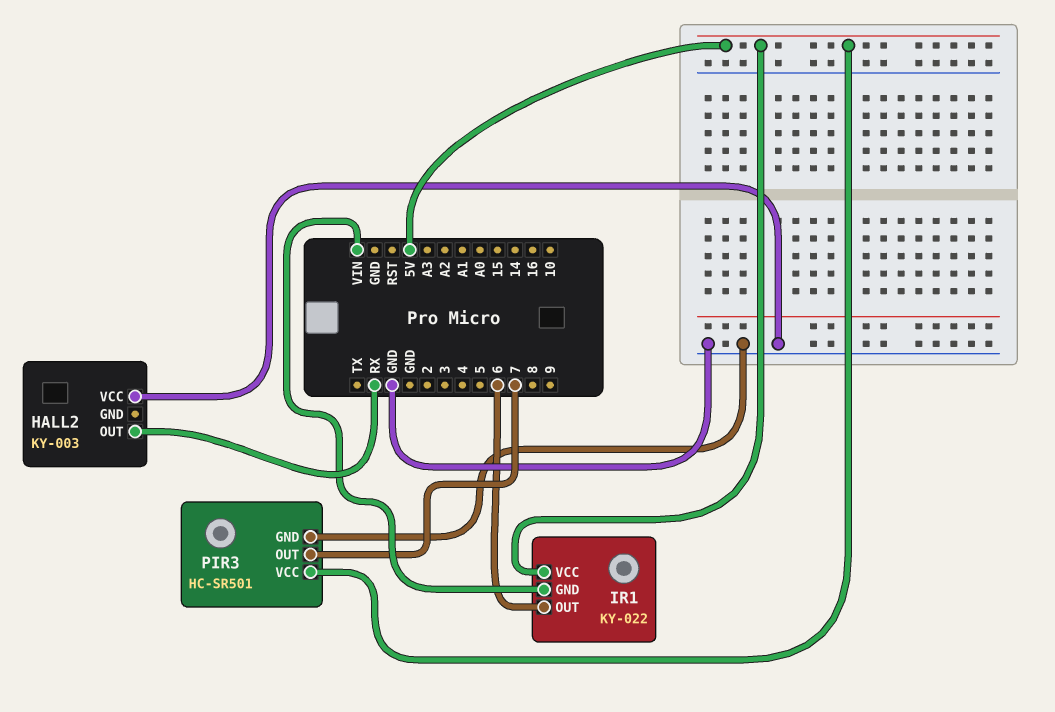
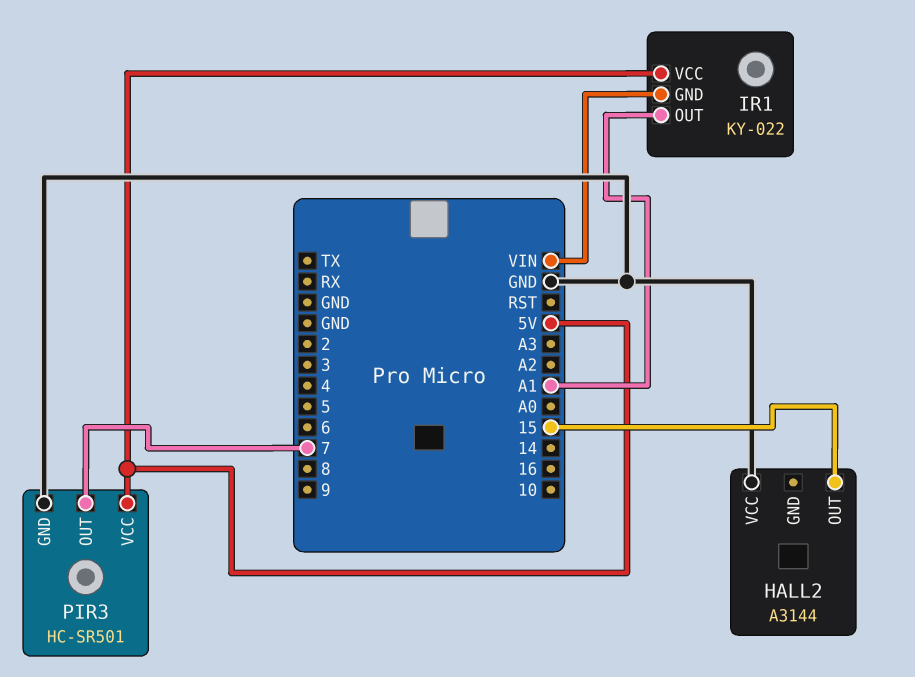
HALL2: KY-003 -> A3144
HALL2 pin OUT: RX -> 15
IR1 pin OUT: 6 -> A1

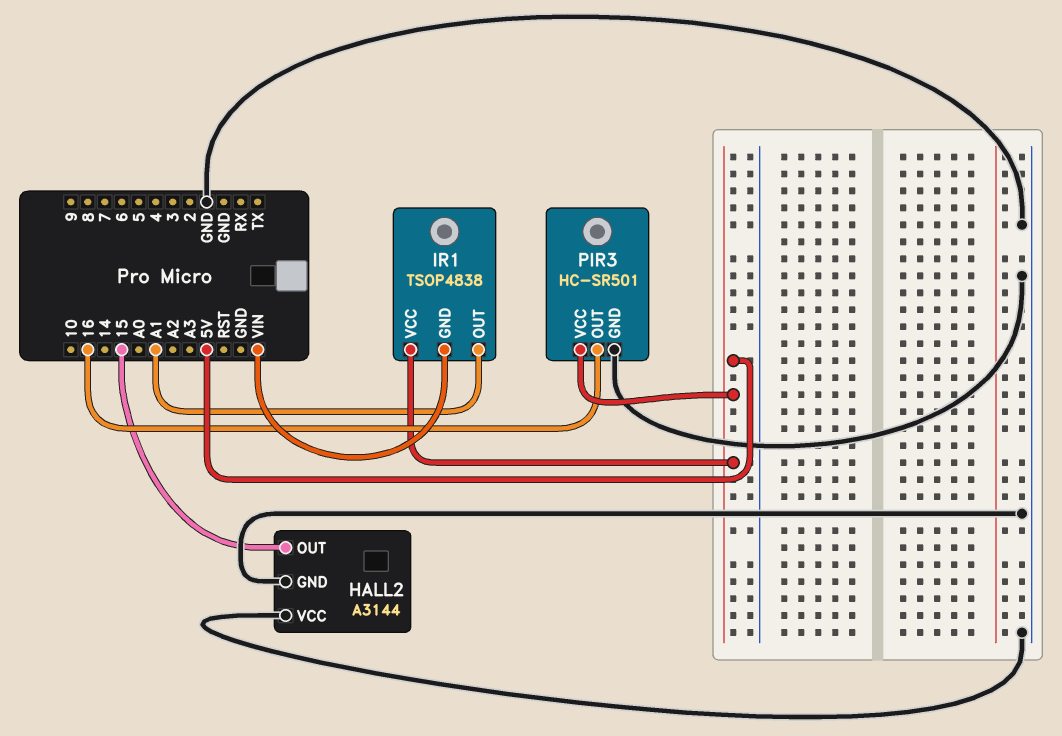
HALL2 pin GND: none -> GND
IR1: KY-022 -> TSOP4838
PIR3 pin OUT: 7 -> 16

